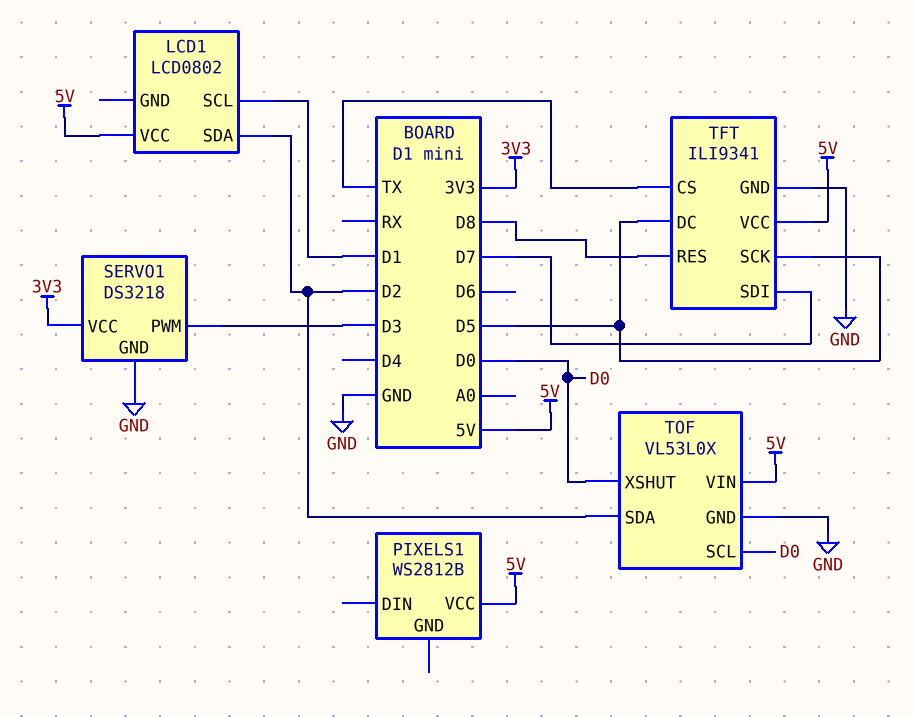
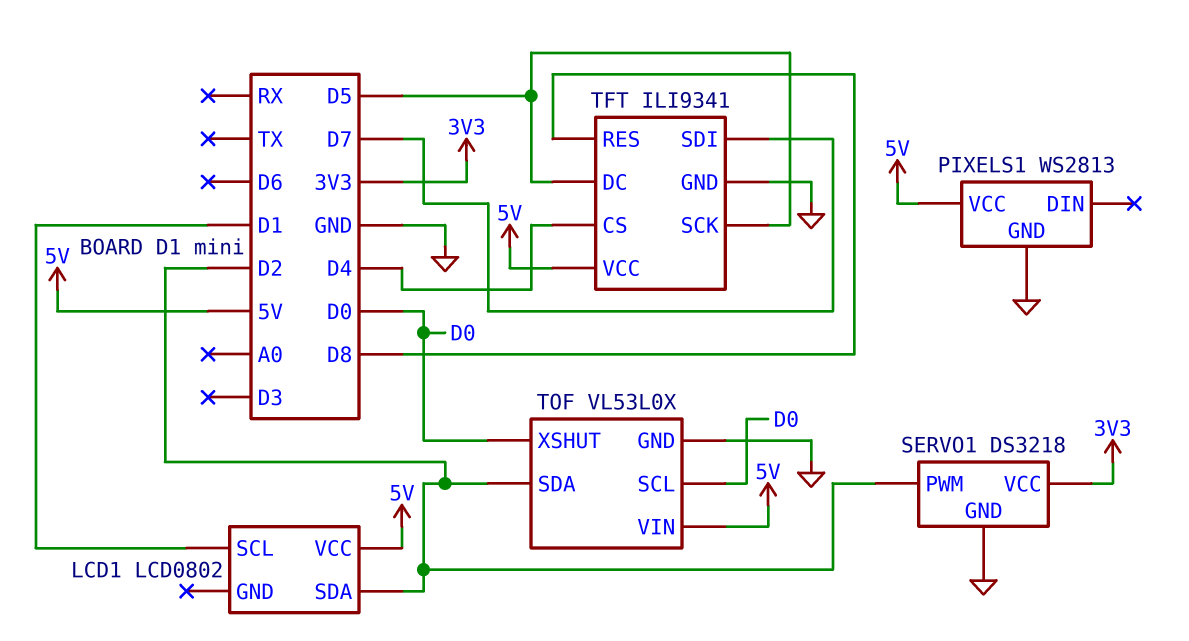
PIXELS1: WS2812B -> WS2813
PIXELS1 pin GND: none -> GND
SERVO1 pin PWM: D3 -> D2
TFT pin CS: TX -> D4

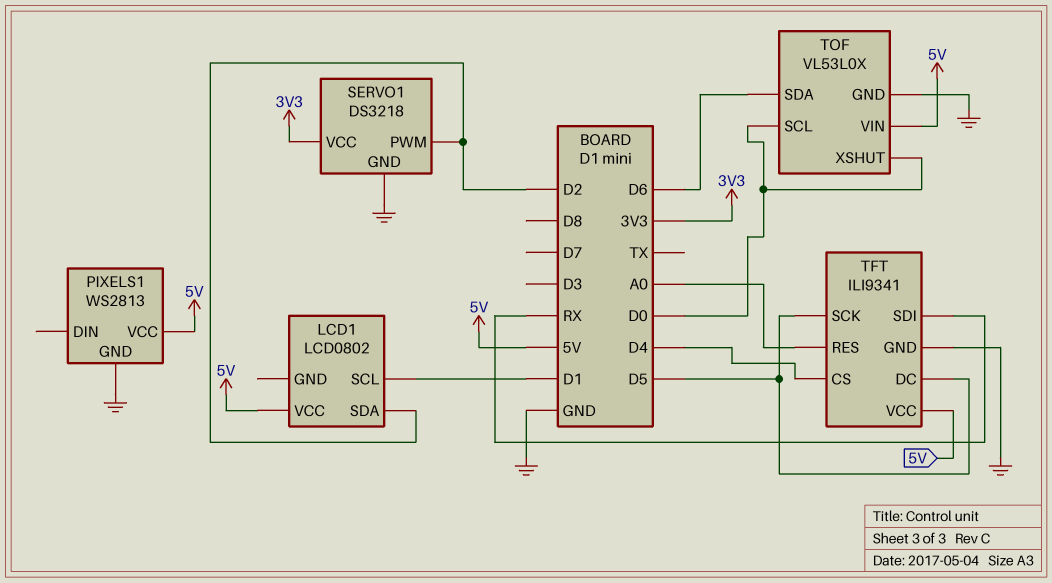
TFT pin RES: D8 -> A0
TFT pin SDI: D7 -> RX
TOF pin SDA: D2 -> D6

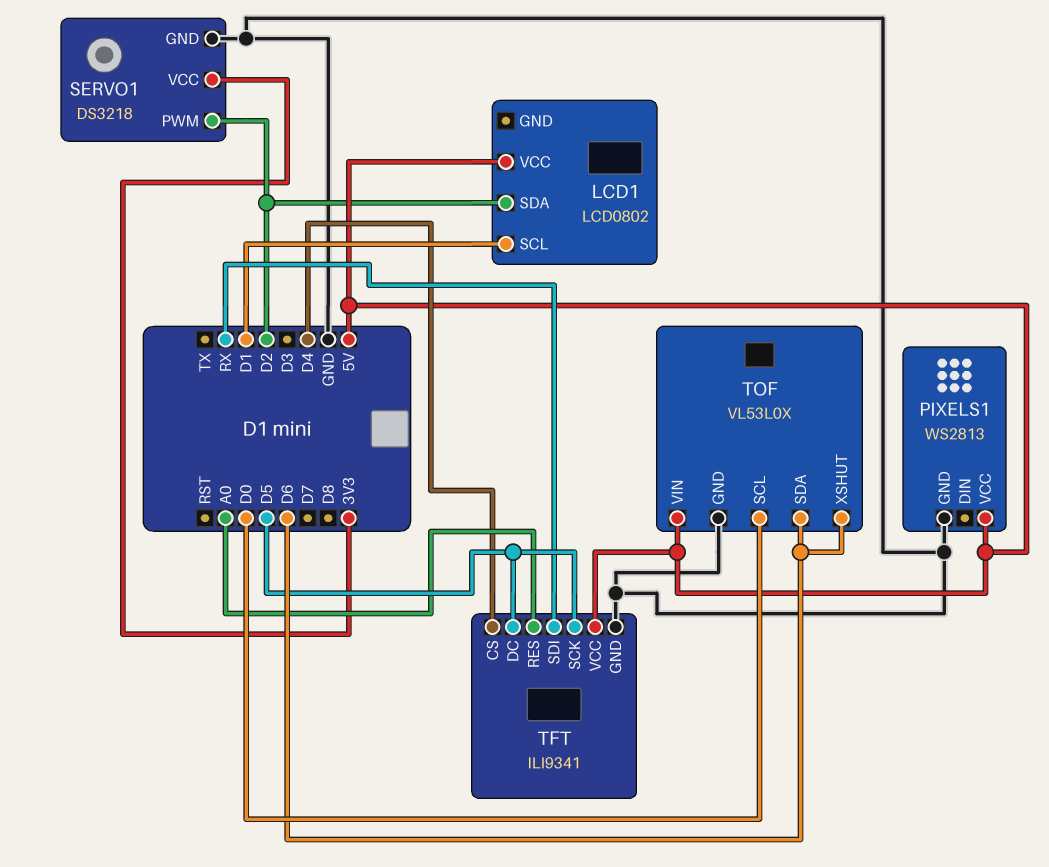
TOF pin XSHUT: D0 -> D6

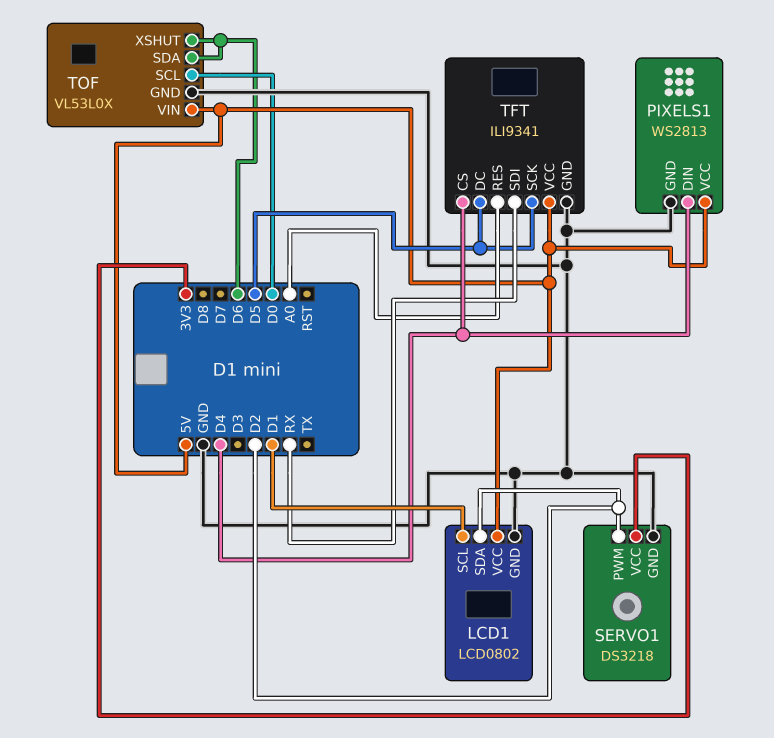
LCD1 pin GND: none -> GND
PIXELS1 pin DIN: none -> D4

